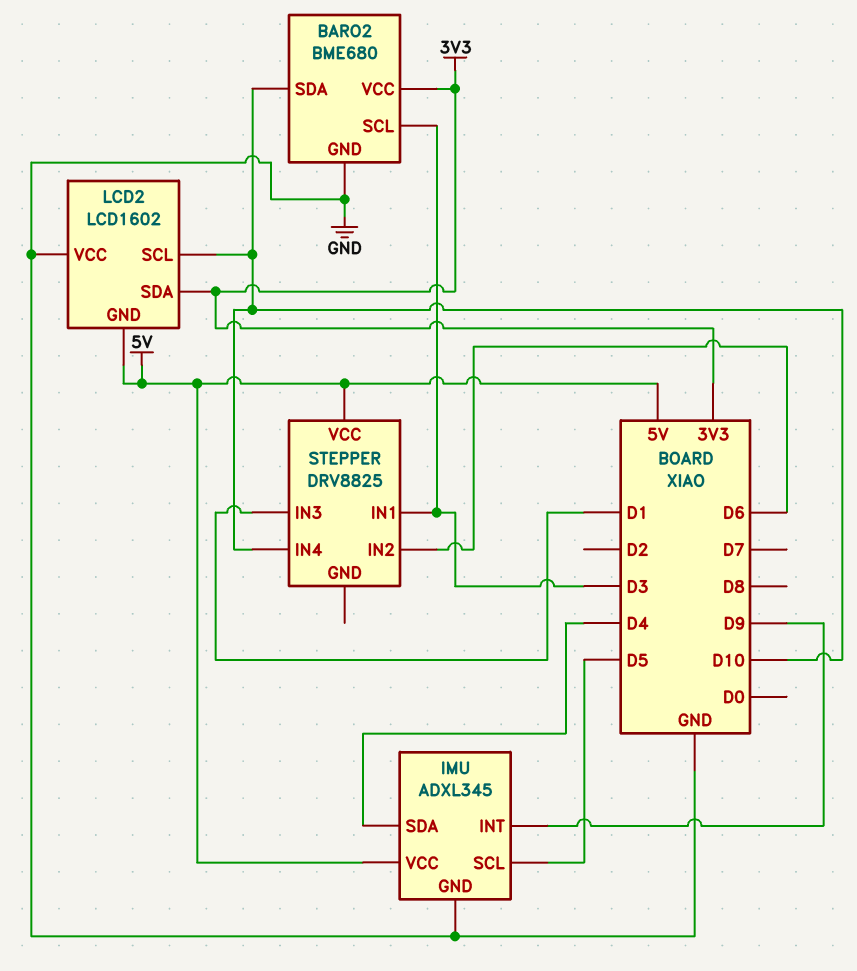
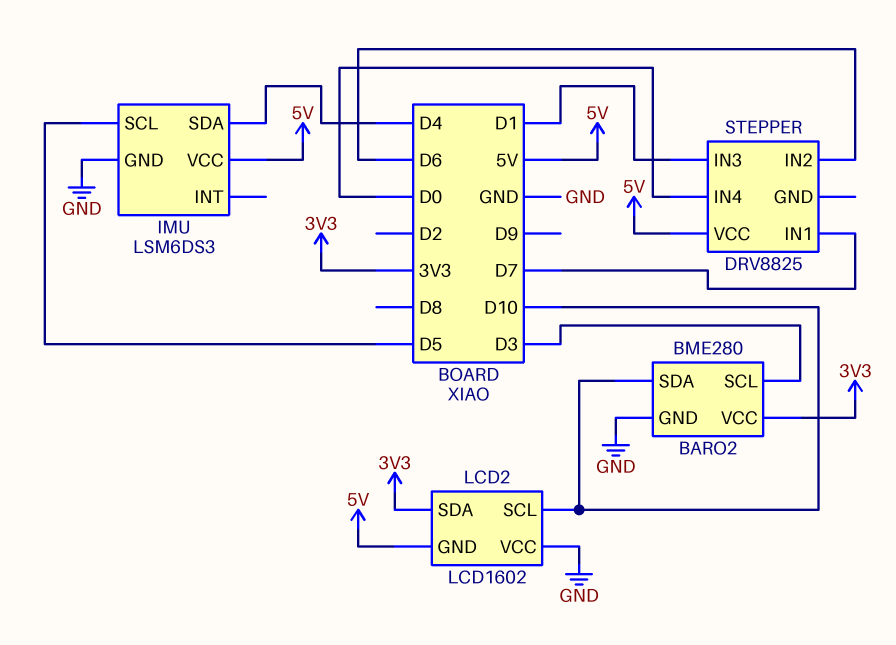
BARO2: BME680 -> BME280
IMU: ADXL345 -> LSM6DS3
IMU pin INT: D9 -> none
STEPPER pin IN1: D3 -> D7
STEPPER pin IN4: D10 -> D0

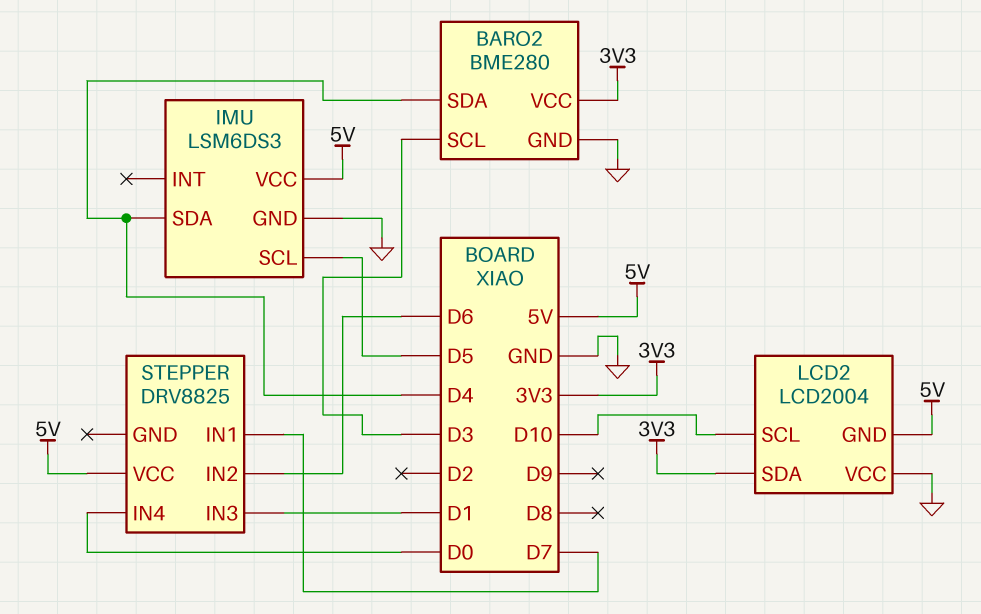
BARO2 pin SDA: D10 -> D4
LCD2: LCD1602 -> LCD2004

